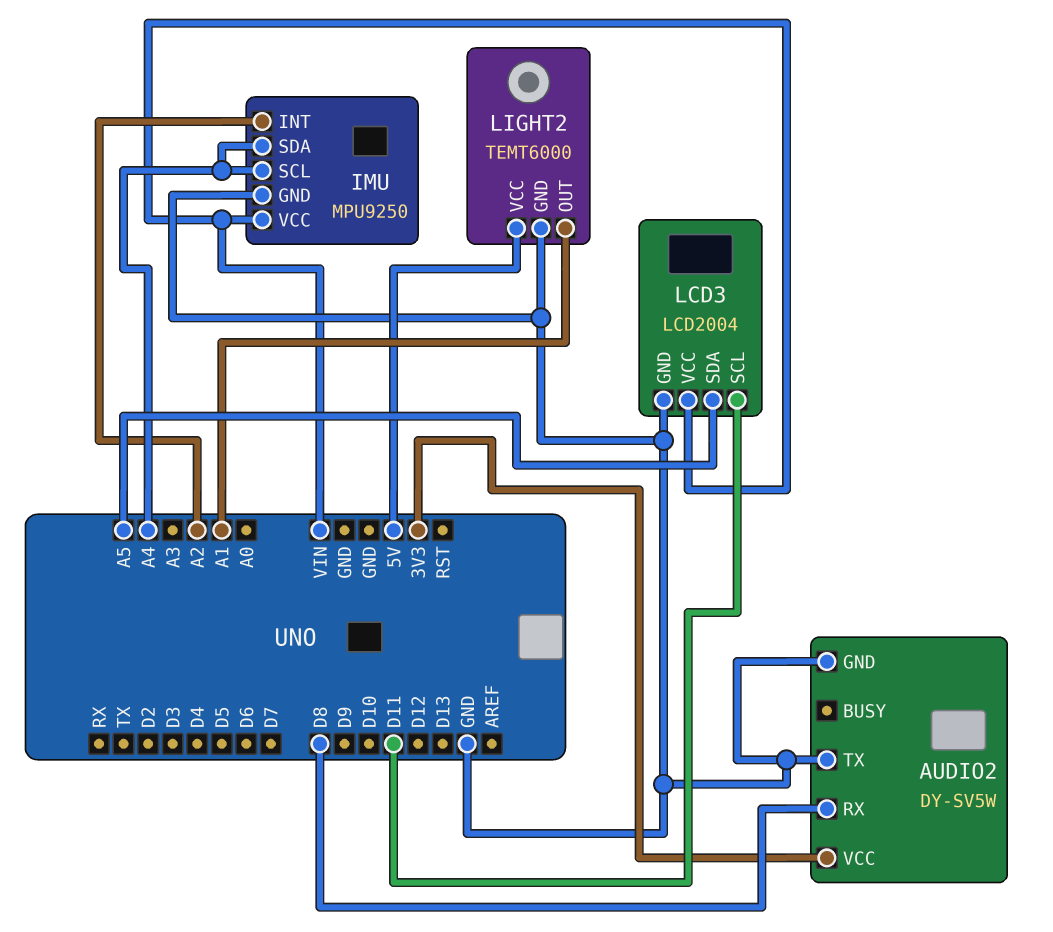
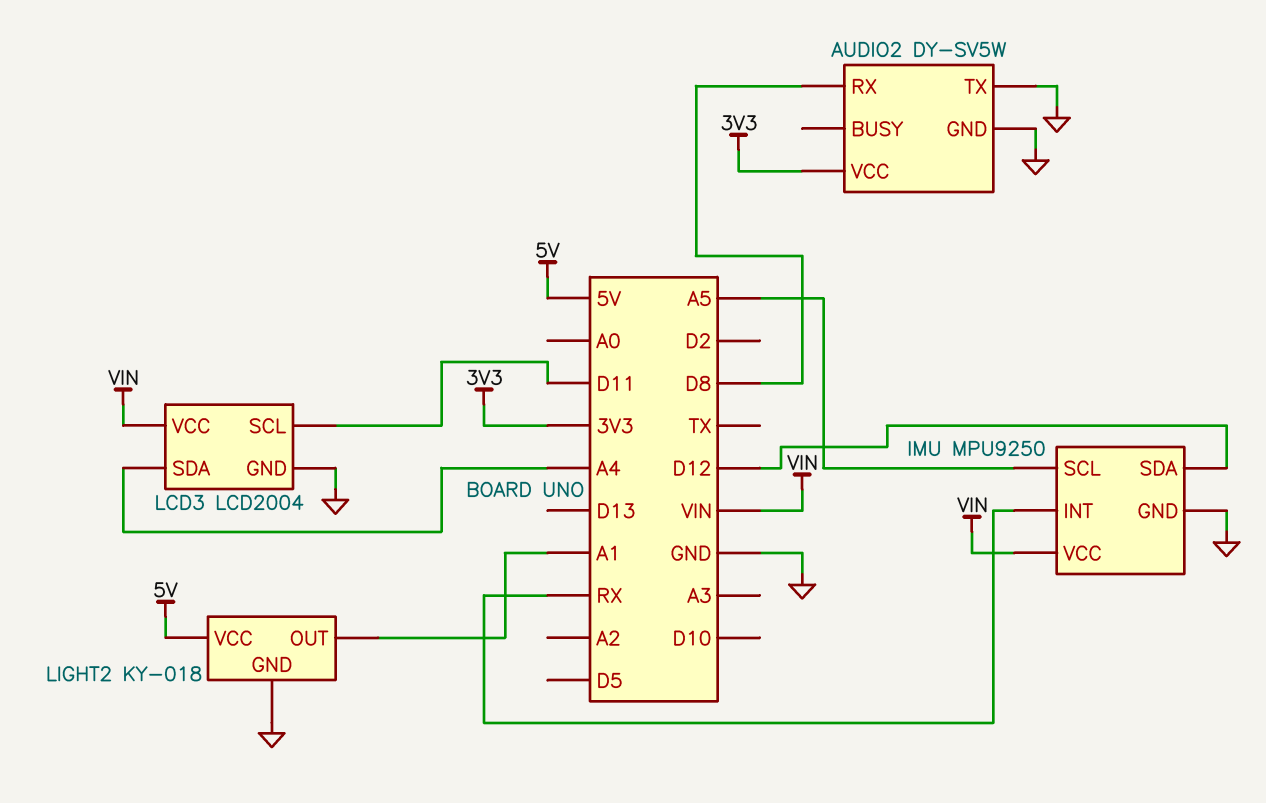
IMU pin INT: A2 -> RX
IMU pin SCL: A4 -> A5
IMU pin SDA: A4 -> D12
LCD3 pin SDA: A5 -> A4
LIGHT2: TEMT6000 -> KY-018

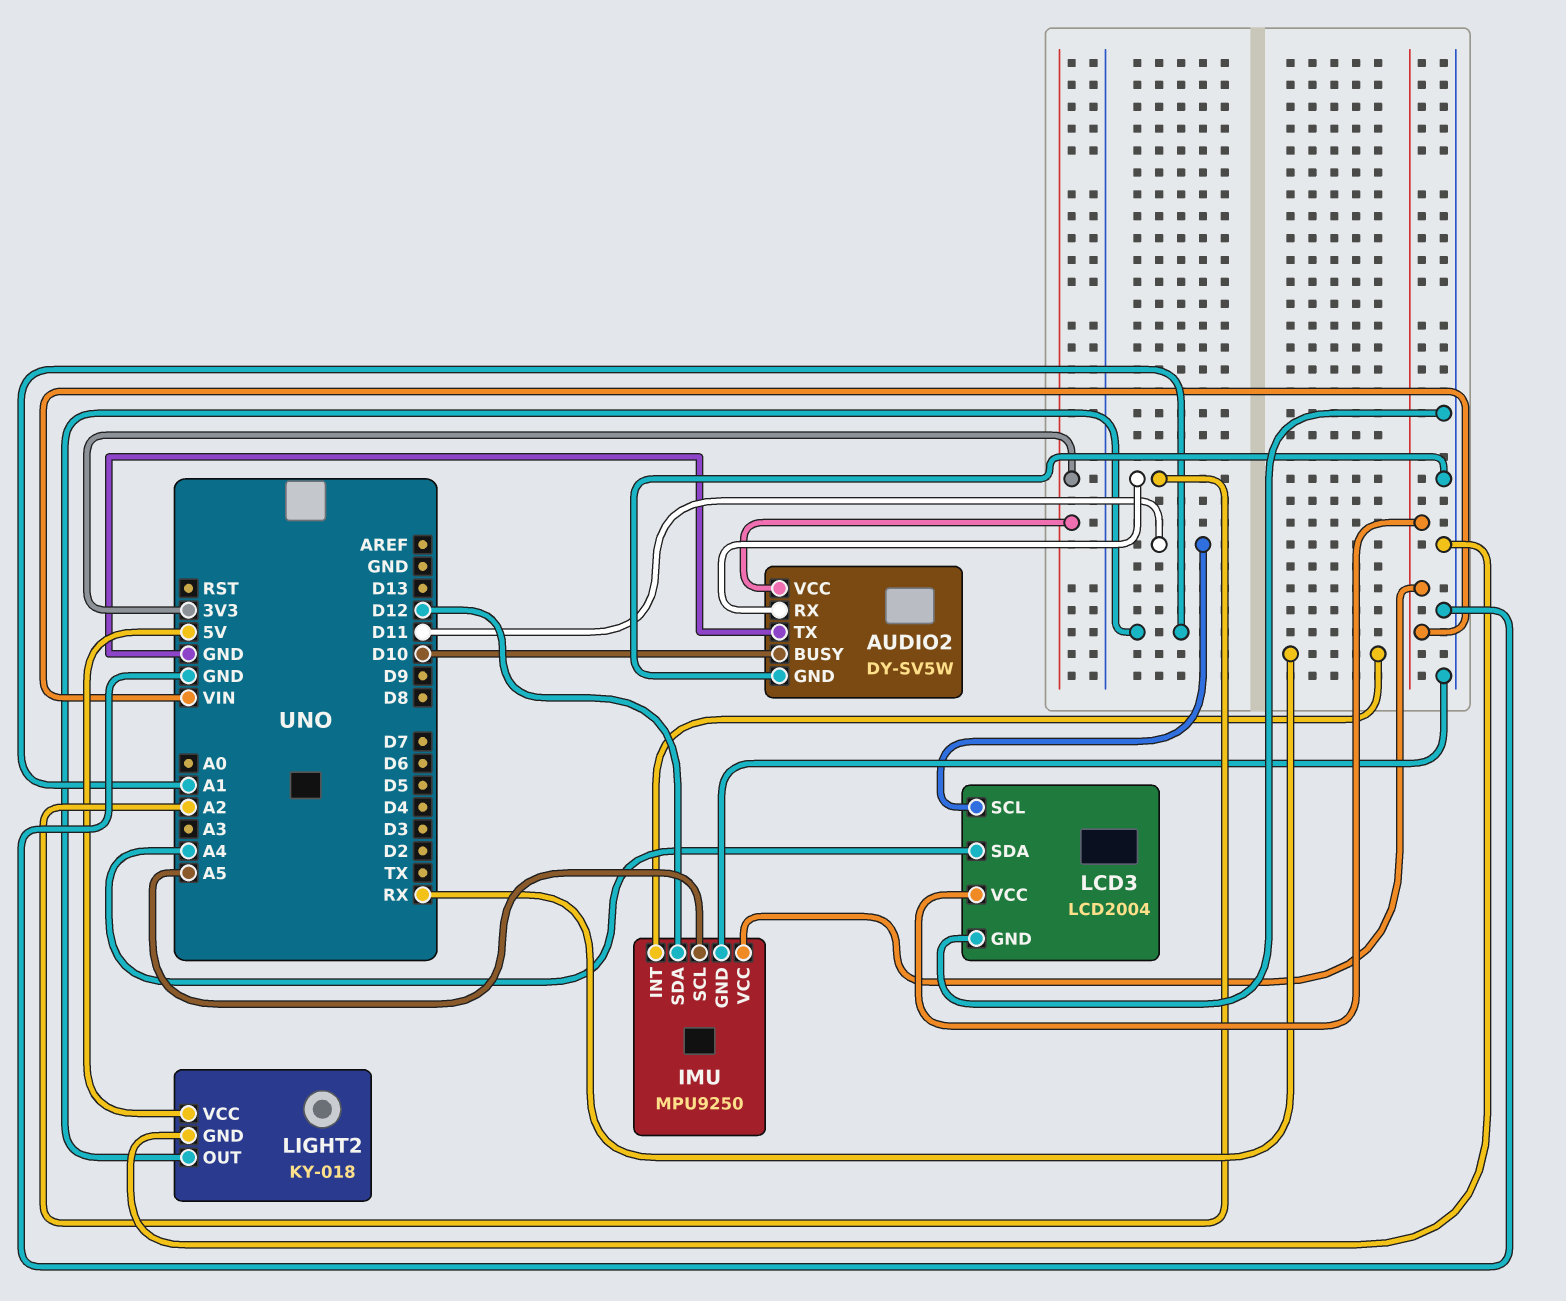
AUDIO2 pin BUSY: none -> D10
AUDIO2 pin RX: D8 -> A2

